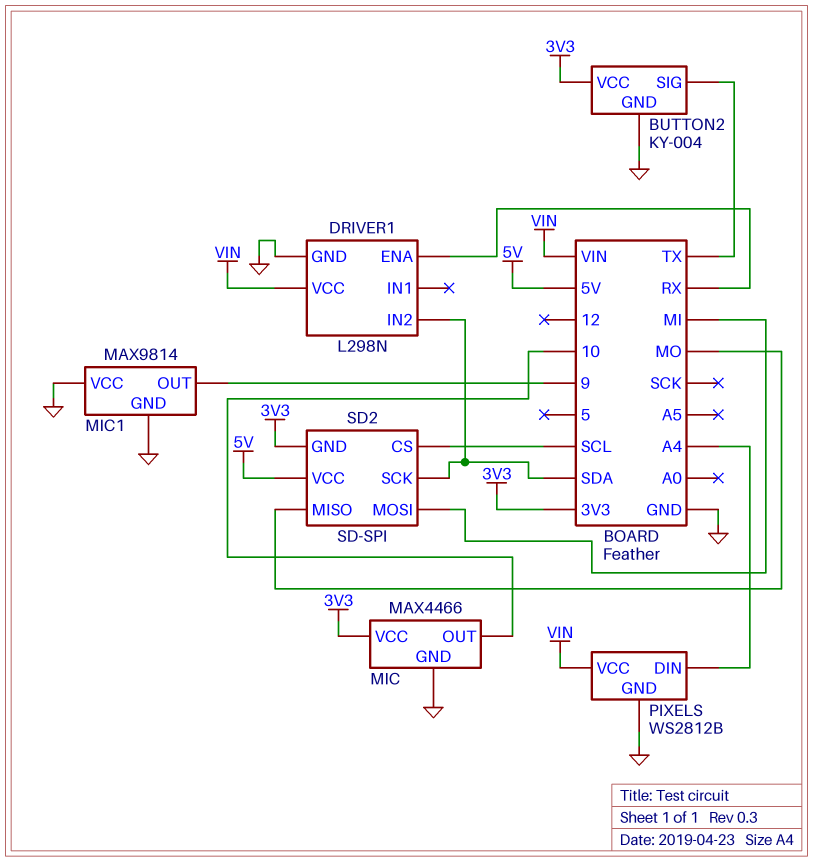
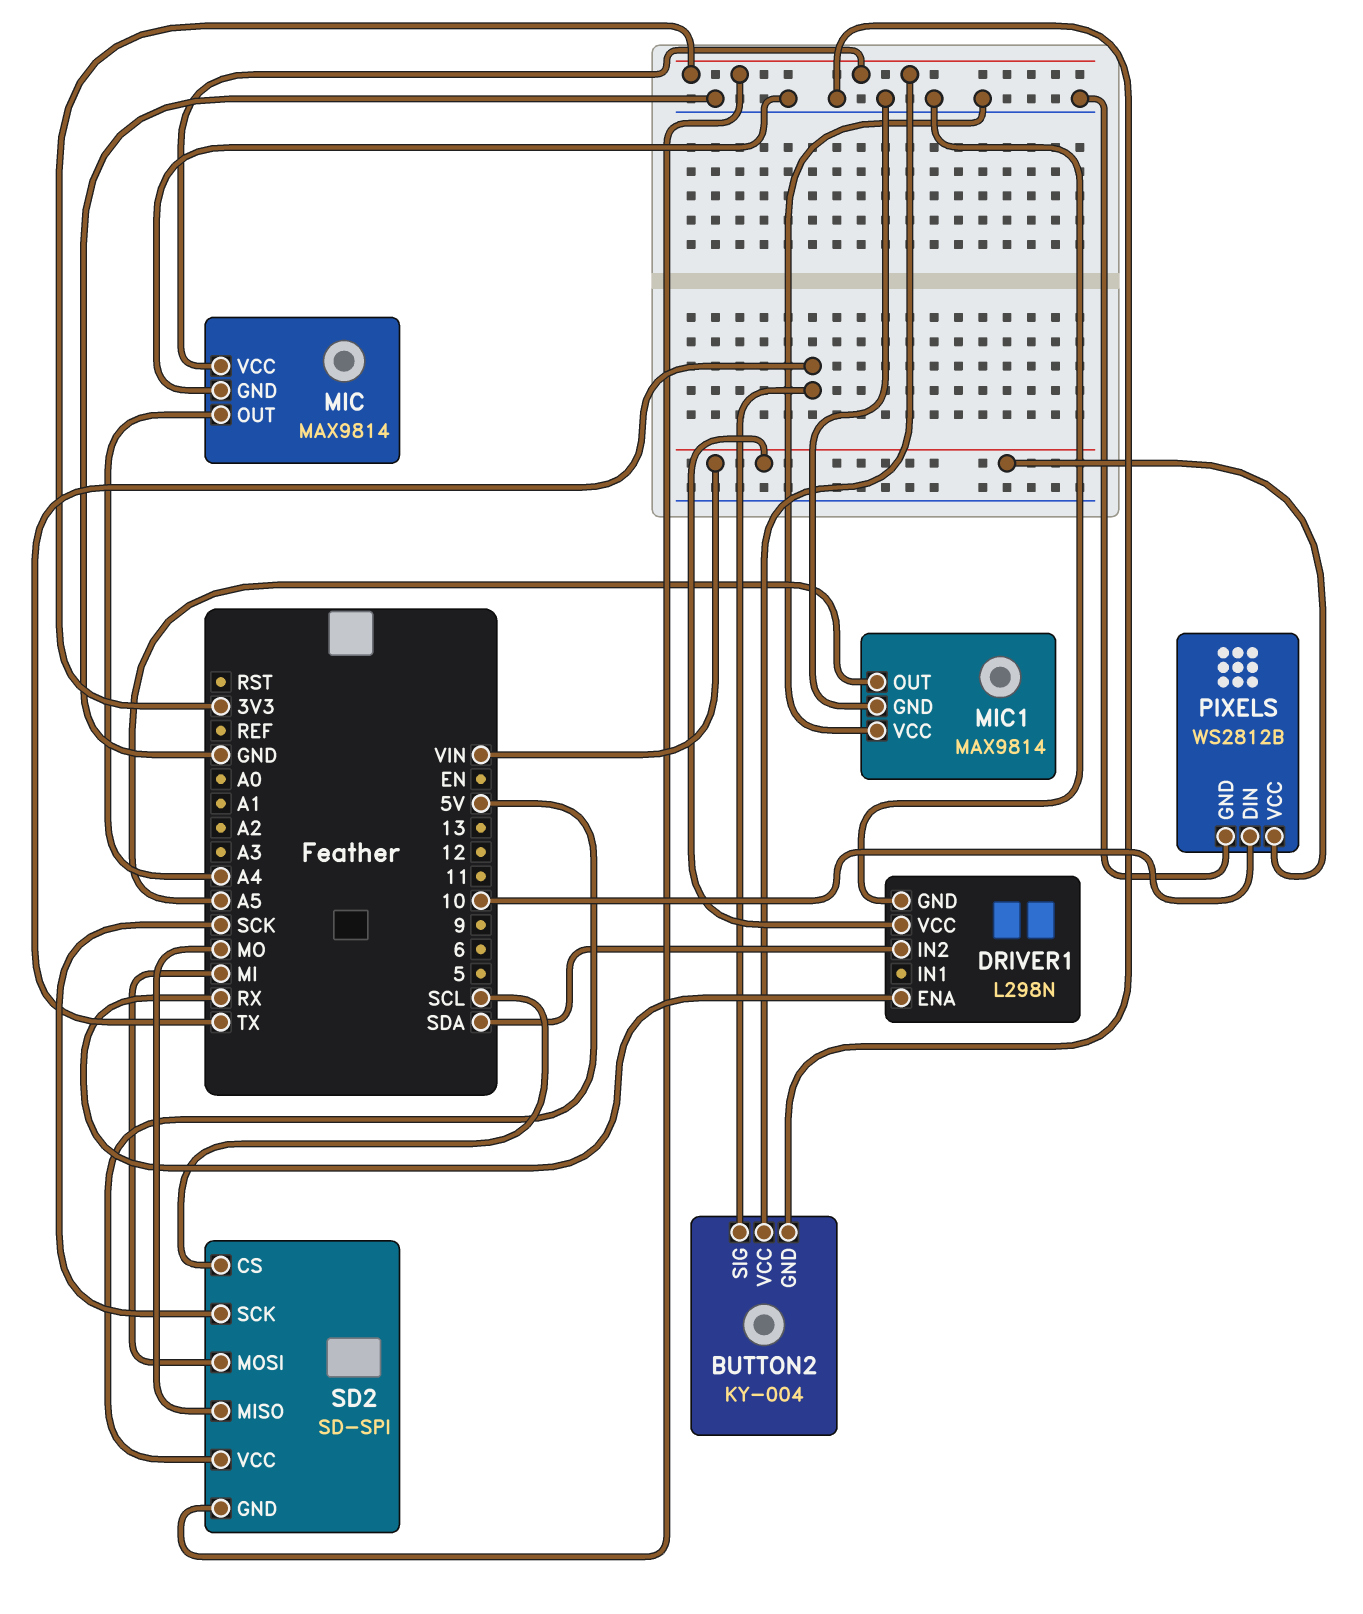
MIC: MAX4466 -> MAX9814
MIC pin OUT: 10 -> A4
MIC1 pin OUT: 9 -> A5
PIXELS pin DIN: A4 -> 10
SD2 pin SCK: SDA -> SCK

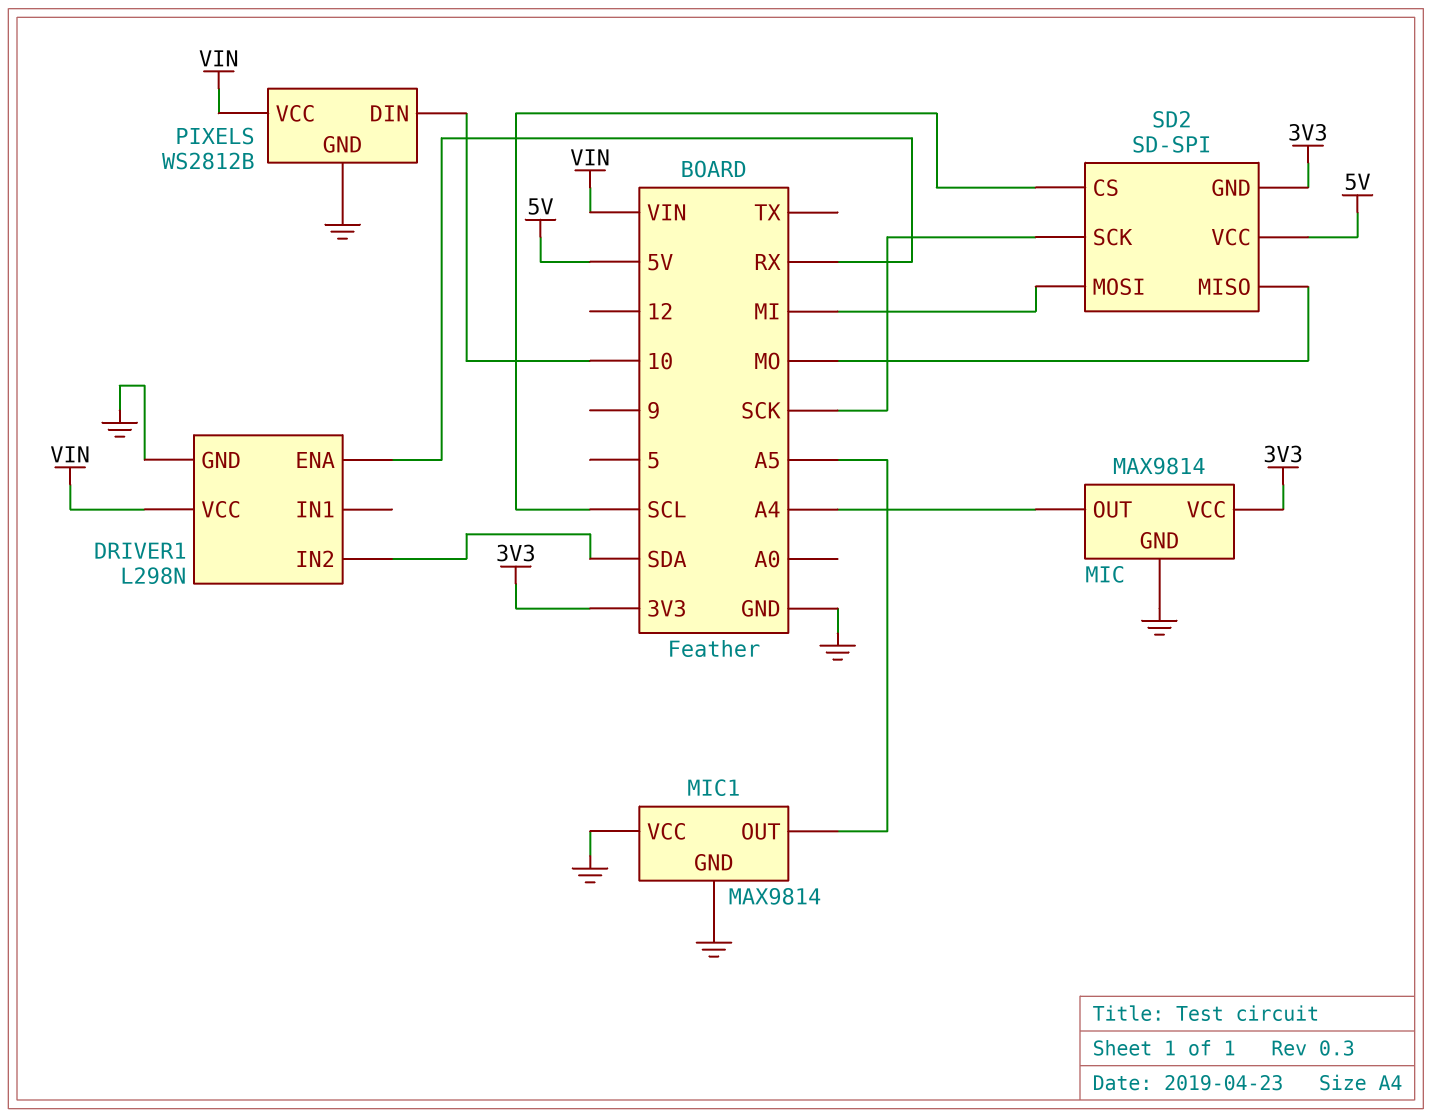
BUTTON2: KY-004 -> none
BUTTON2 pin GND: GND -> none
BUTTON2 pin SIG: TX -> none
BUTTON2 pin VCC: 3V3 -> none

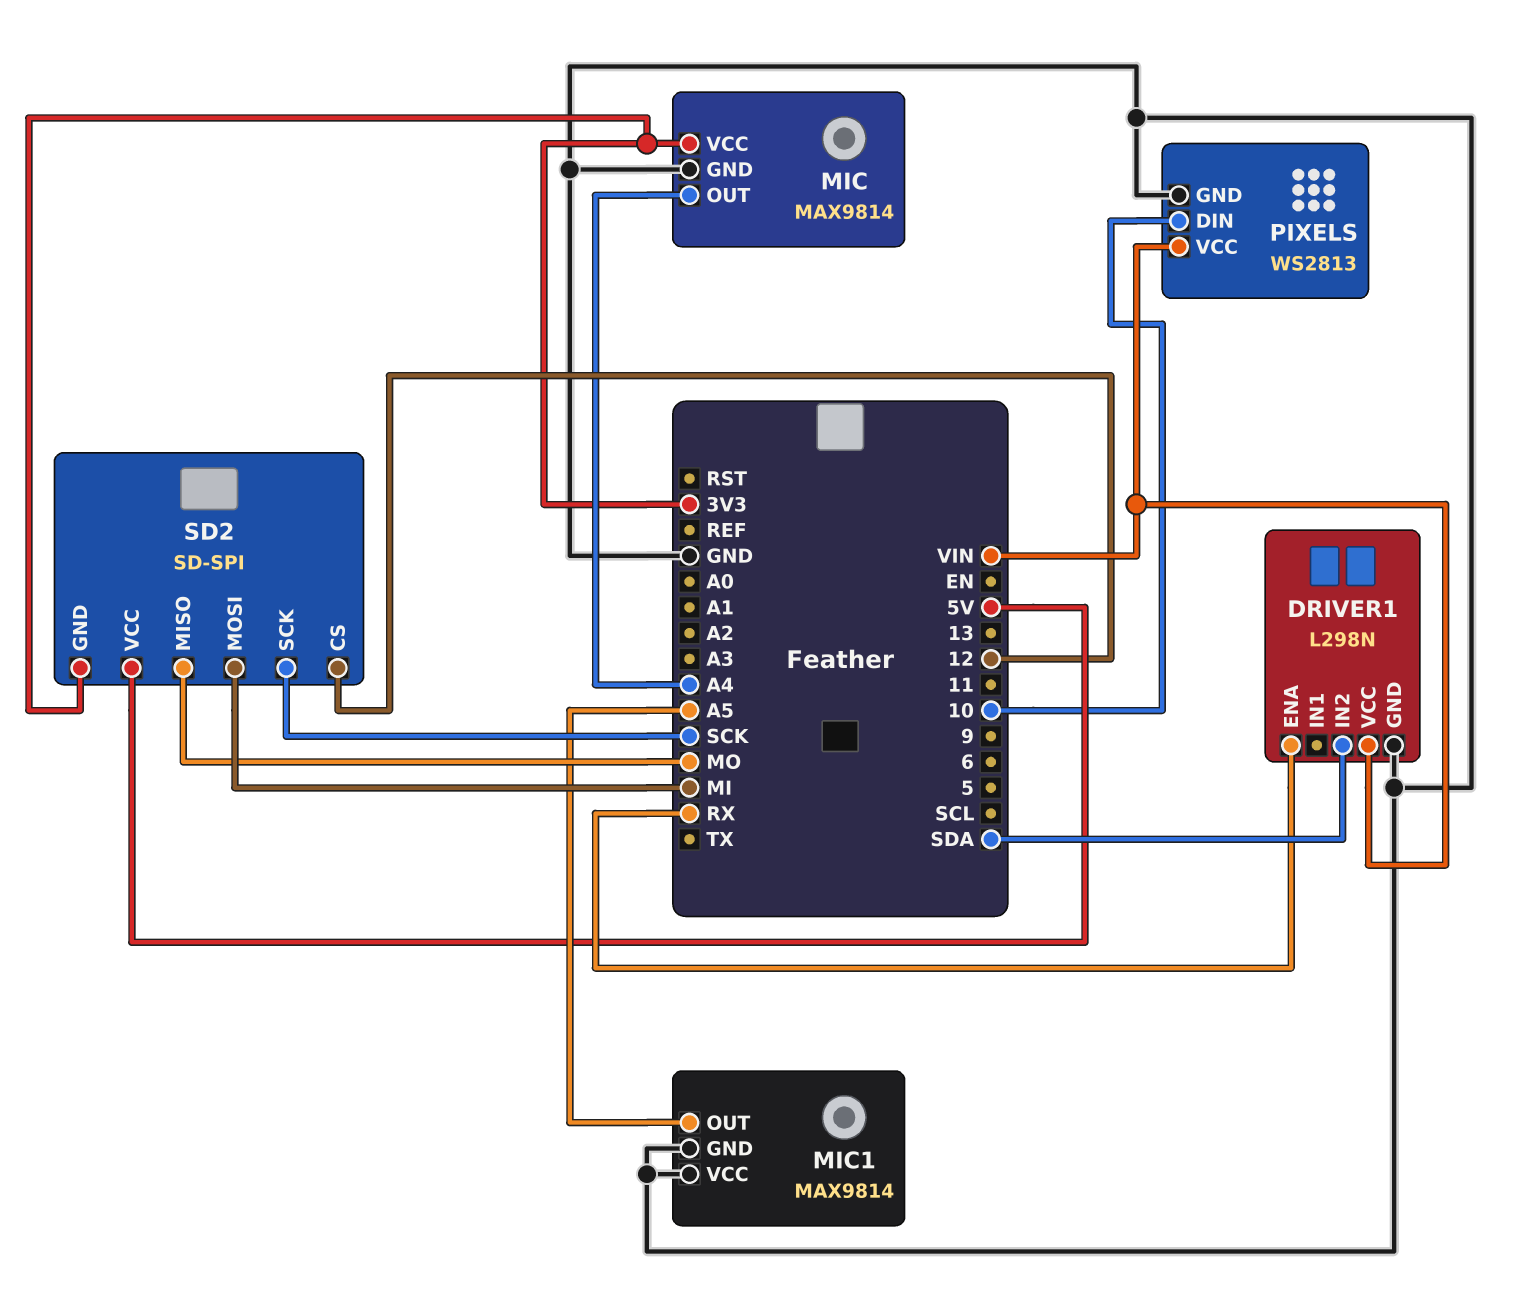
PIXELS: WS2812B -> WS2813
SD2 pin CS: SCL -> 12

